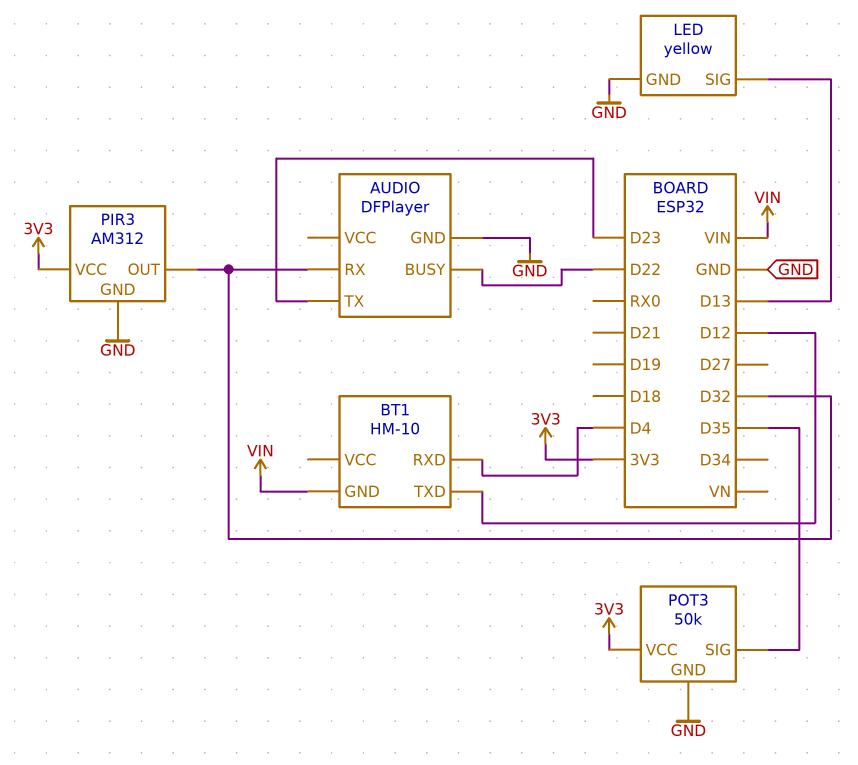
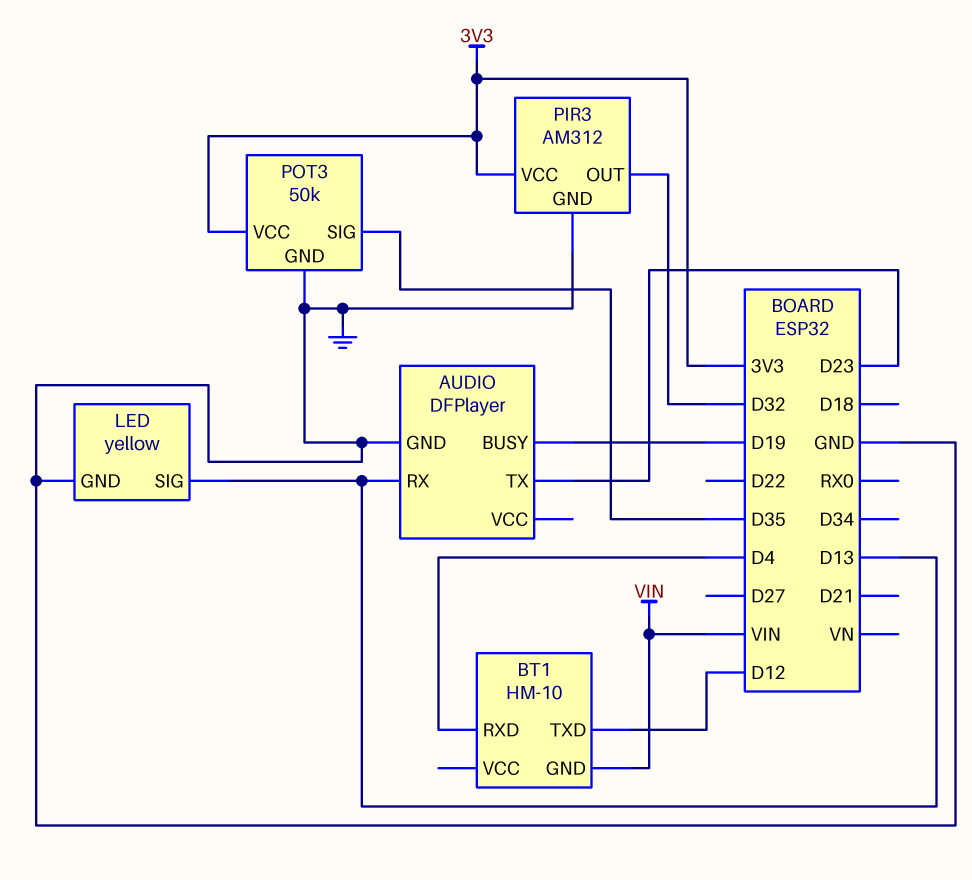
AUDIO pin BUSY: D22 -> D19
AUDIO pin RX: D32 -> D13

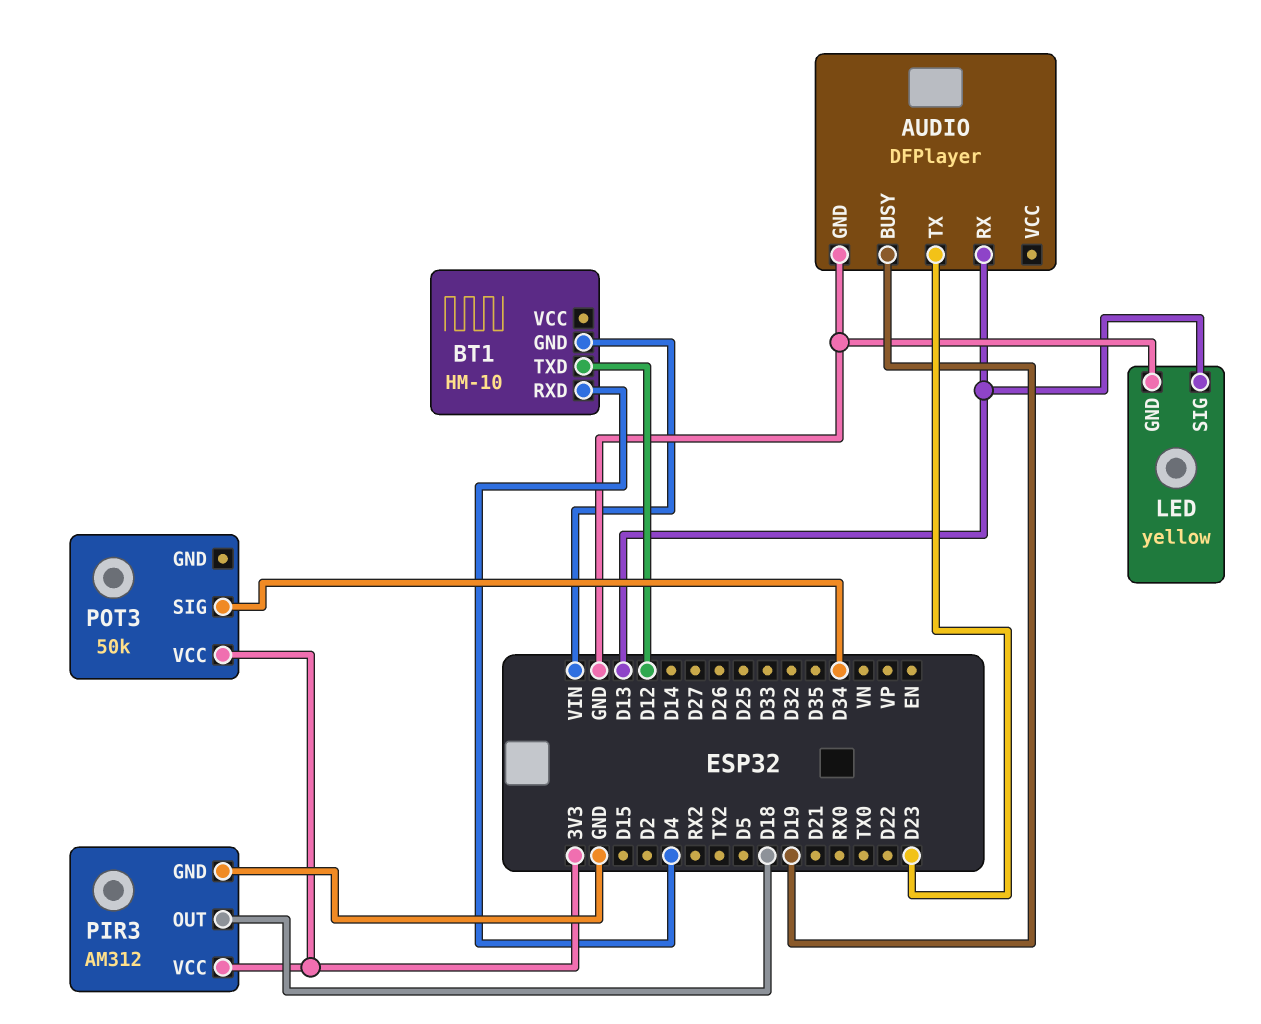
PIR3 pin OUT: D32 -> D18
POT3 pin GND: GND -> none
POT3 pin SIG: D35 -> D34

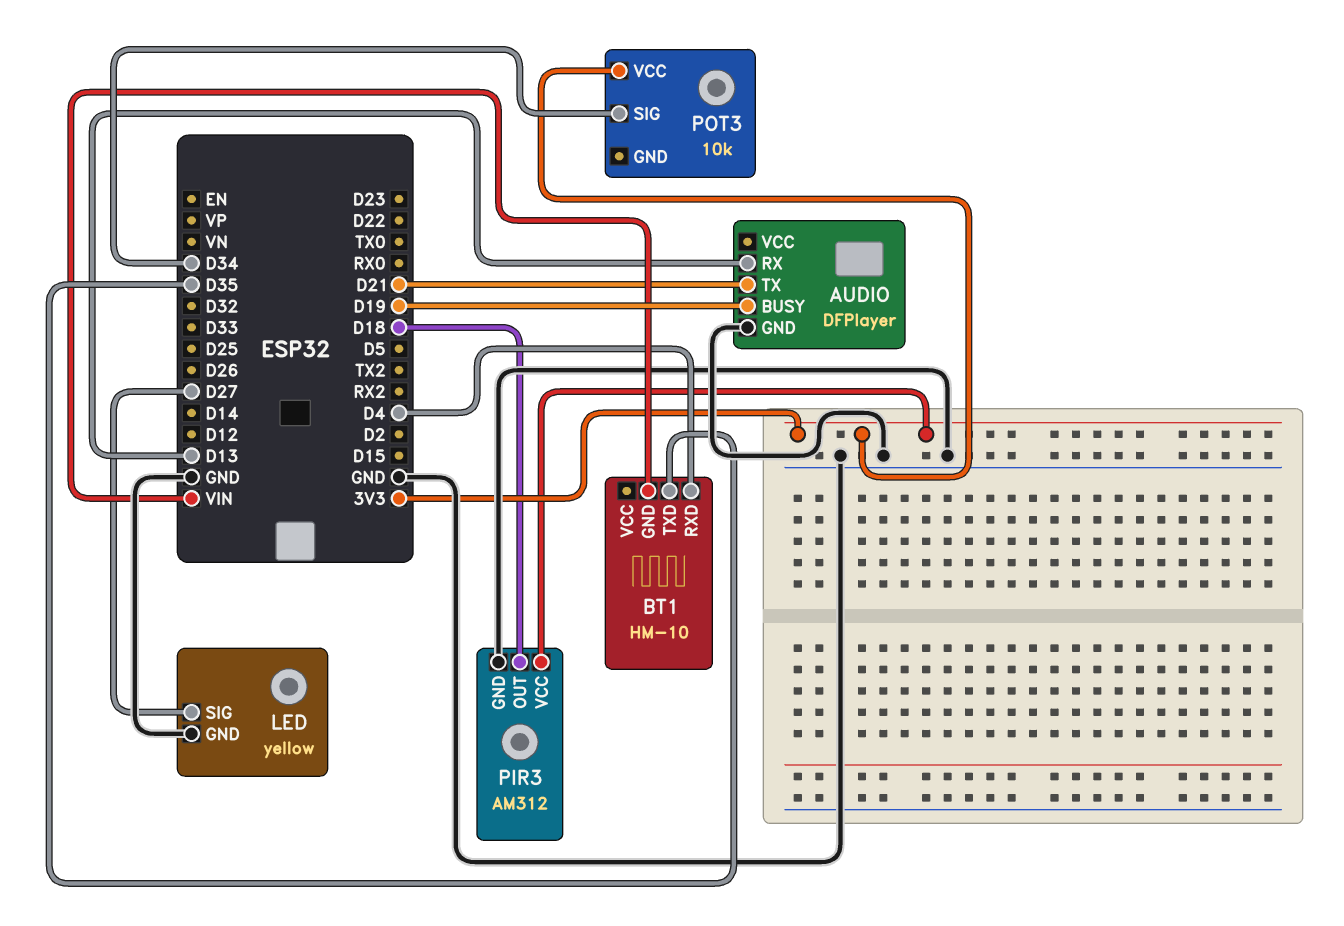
AUDIO pin TX: D23 -> D21
BT1 pin TXD: D12 -> D35
LED pin SIG: D13 -> D27
POT3: 50k -> 10k

